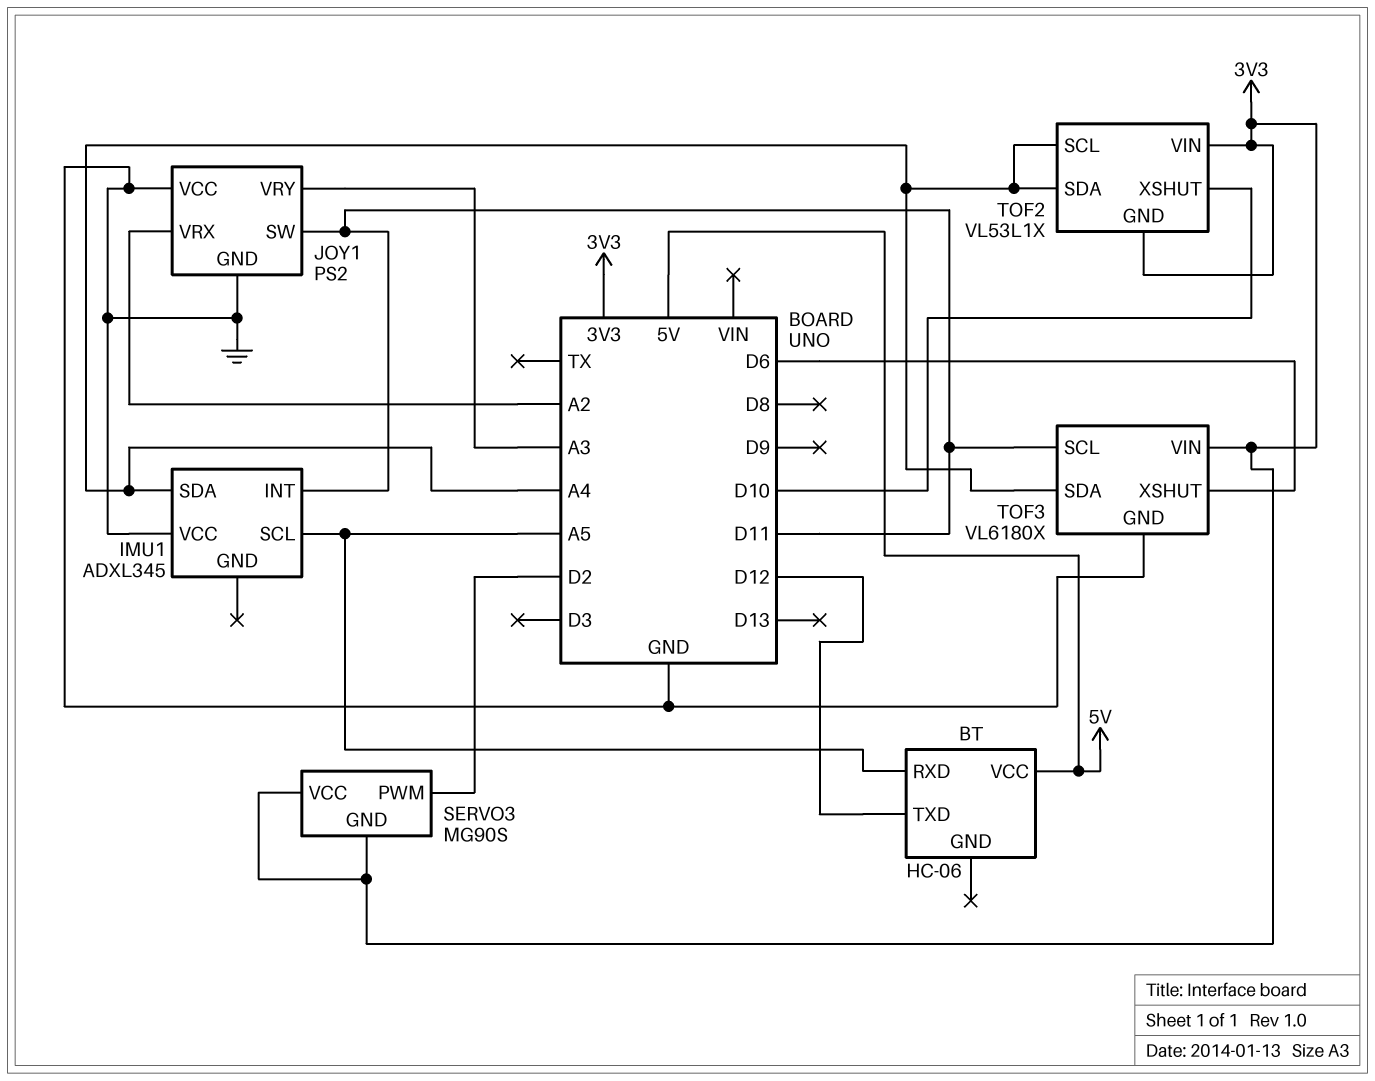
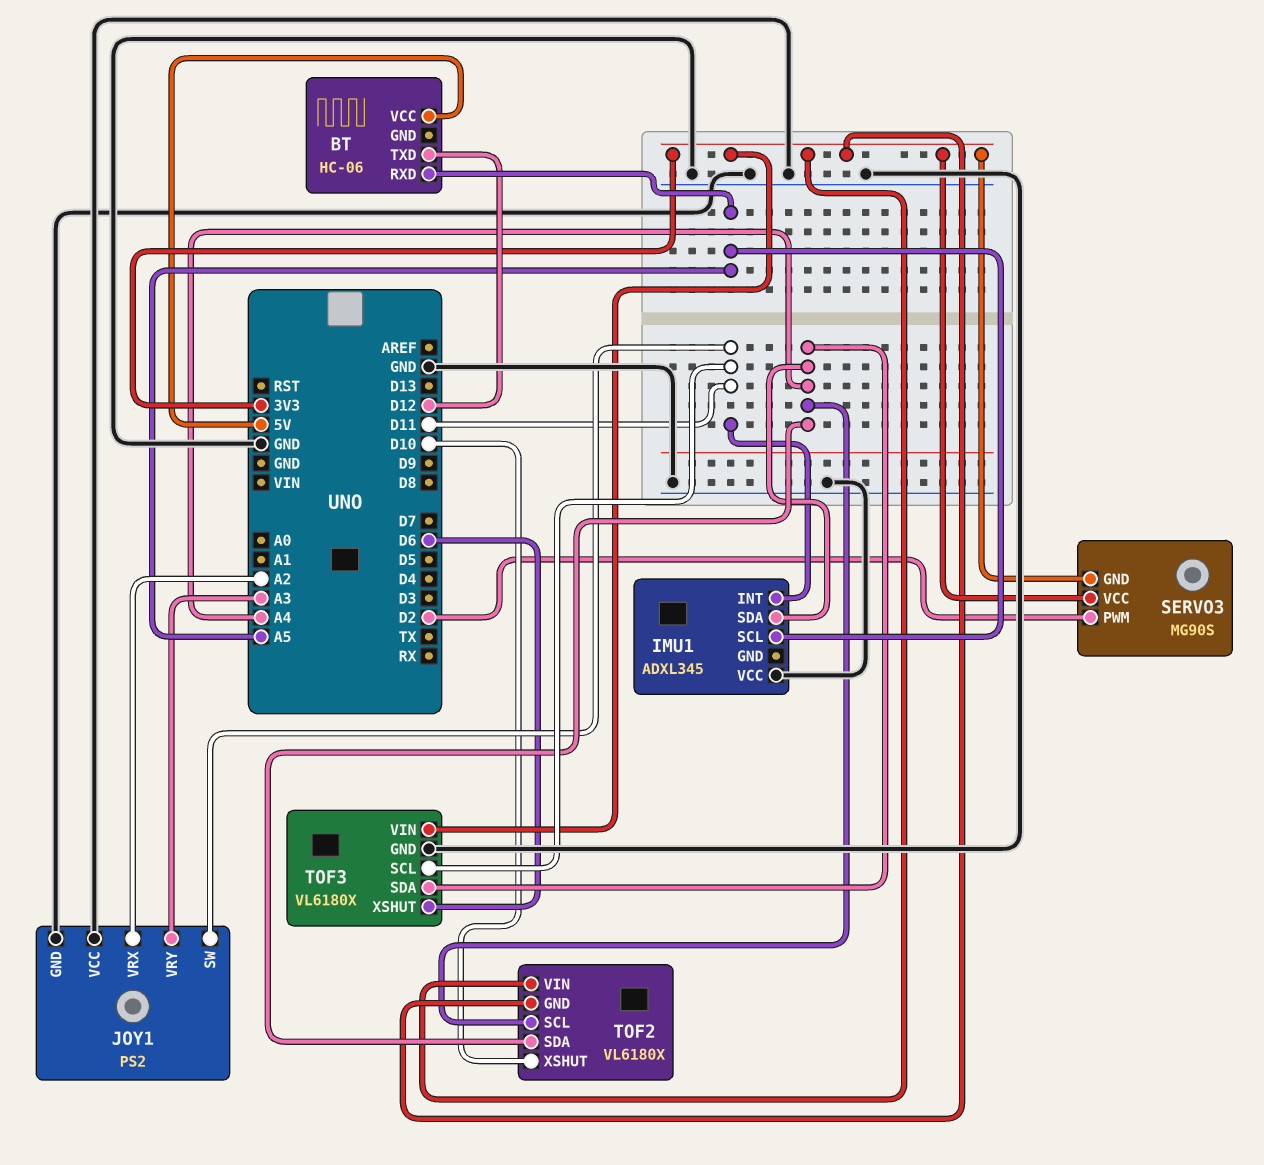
TOF2: VL53L1X -> VL6180X

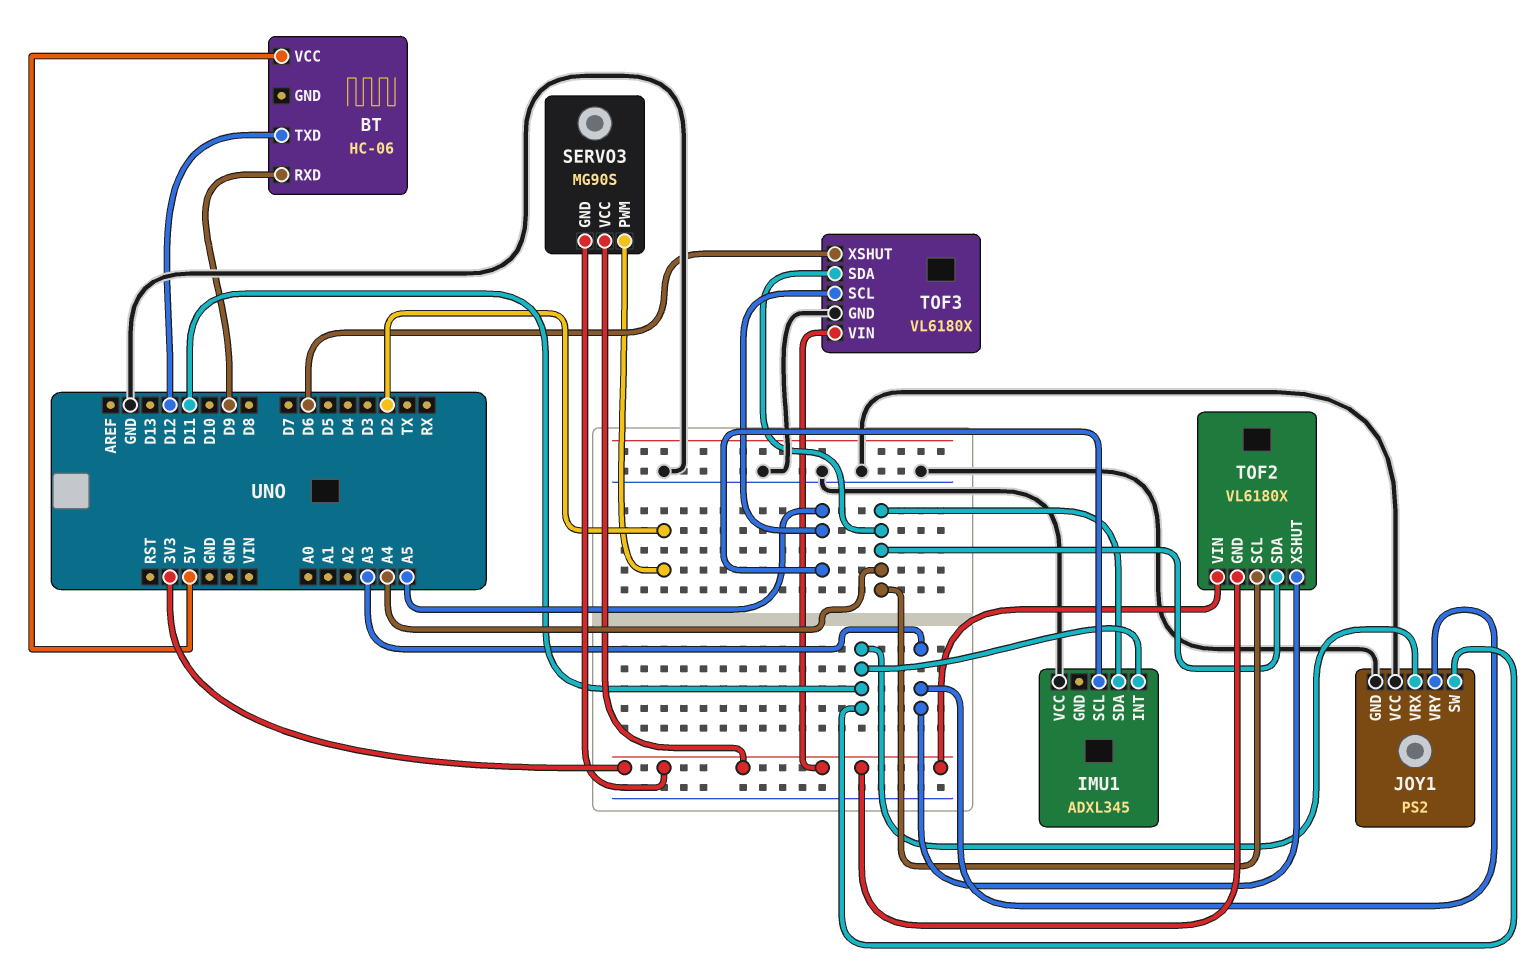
BT pin RXD: A5 -> D9
JOY1 pin VRX: A2 -> D11
TOF2 pin XSHUT: D10 -> A3
TOF3 pin SCL: D11 -> A5

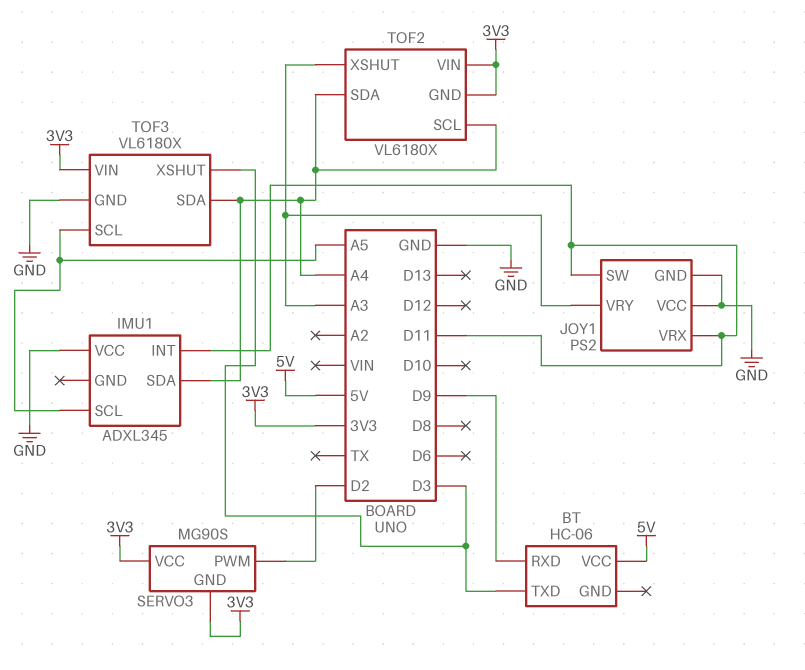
BT pin TXD: D12 -> D3
TOF3 pin XSHUT: D6 -> D3

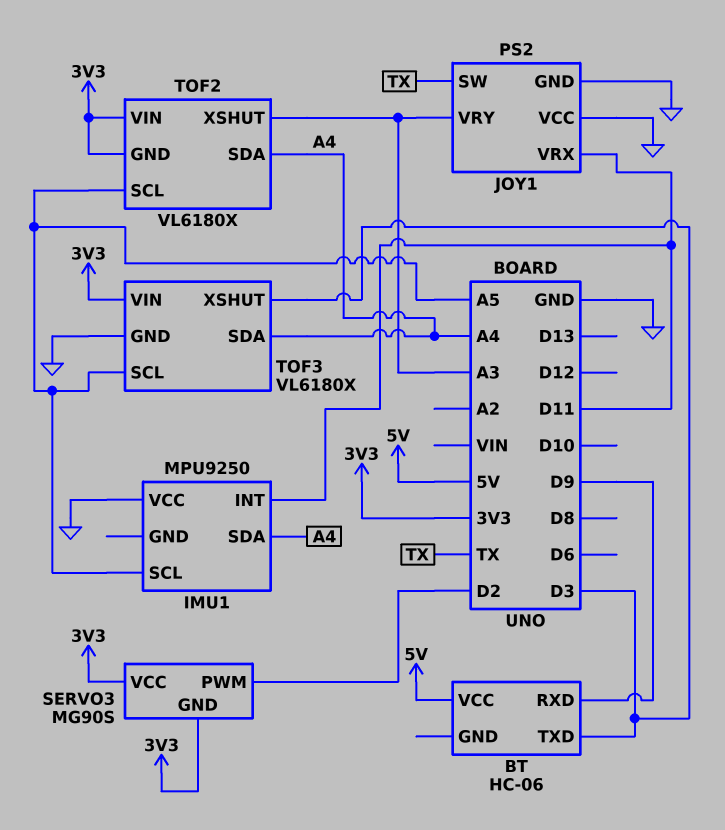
IMU1: ADXL345 -> MPU9250
JOY1 pin SW: D11 -> TX
TOF2 pin SCL: A4 -> A5

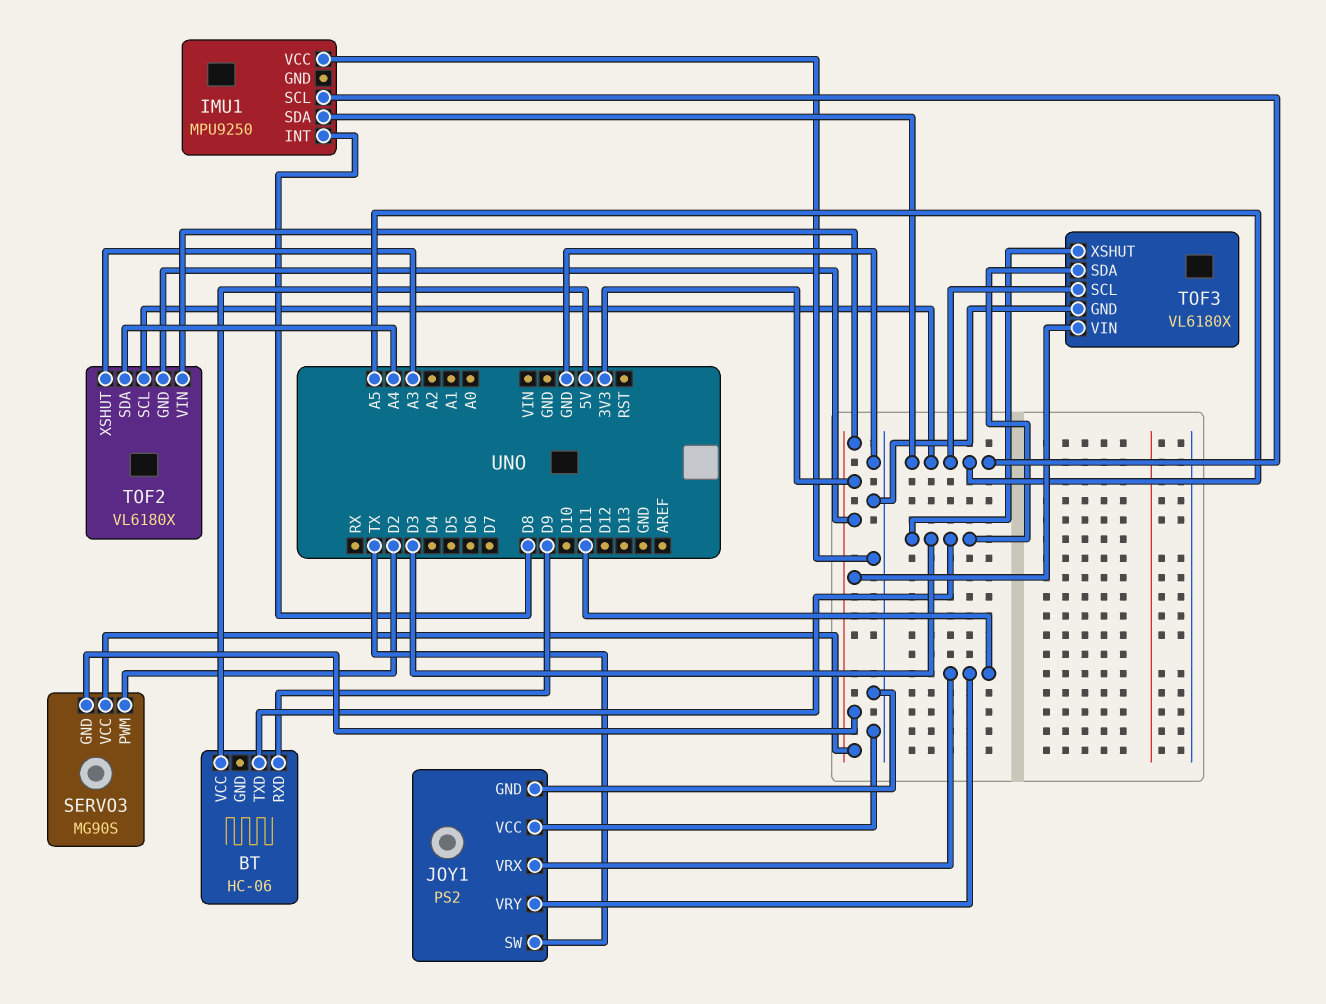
IMU1 pin INT: D11 -> D8
IMU1 pin SDA: A4 -> A5
JOY1 pin VRY: A3 -> D11
TOF3 pin SDA: A4 -> D3

